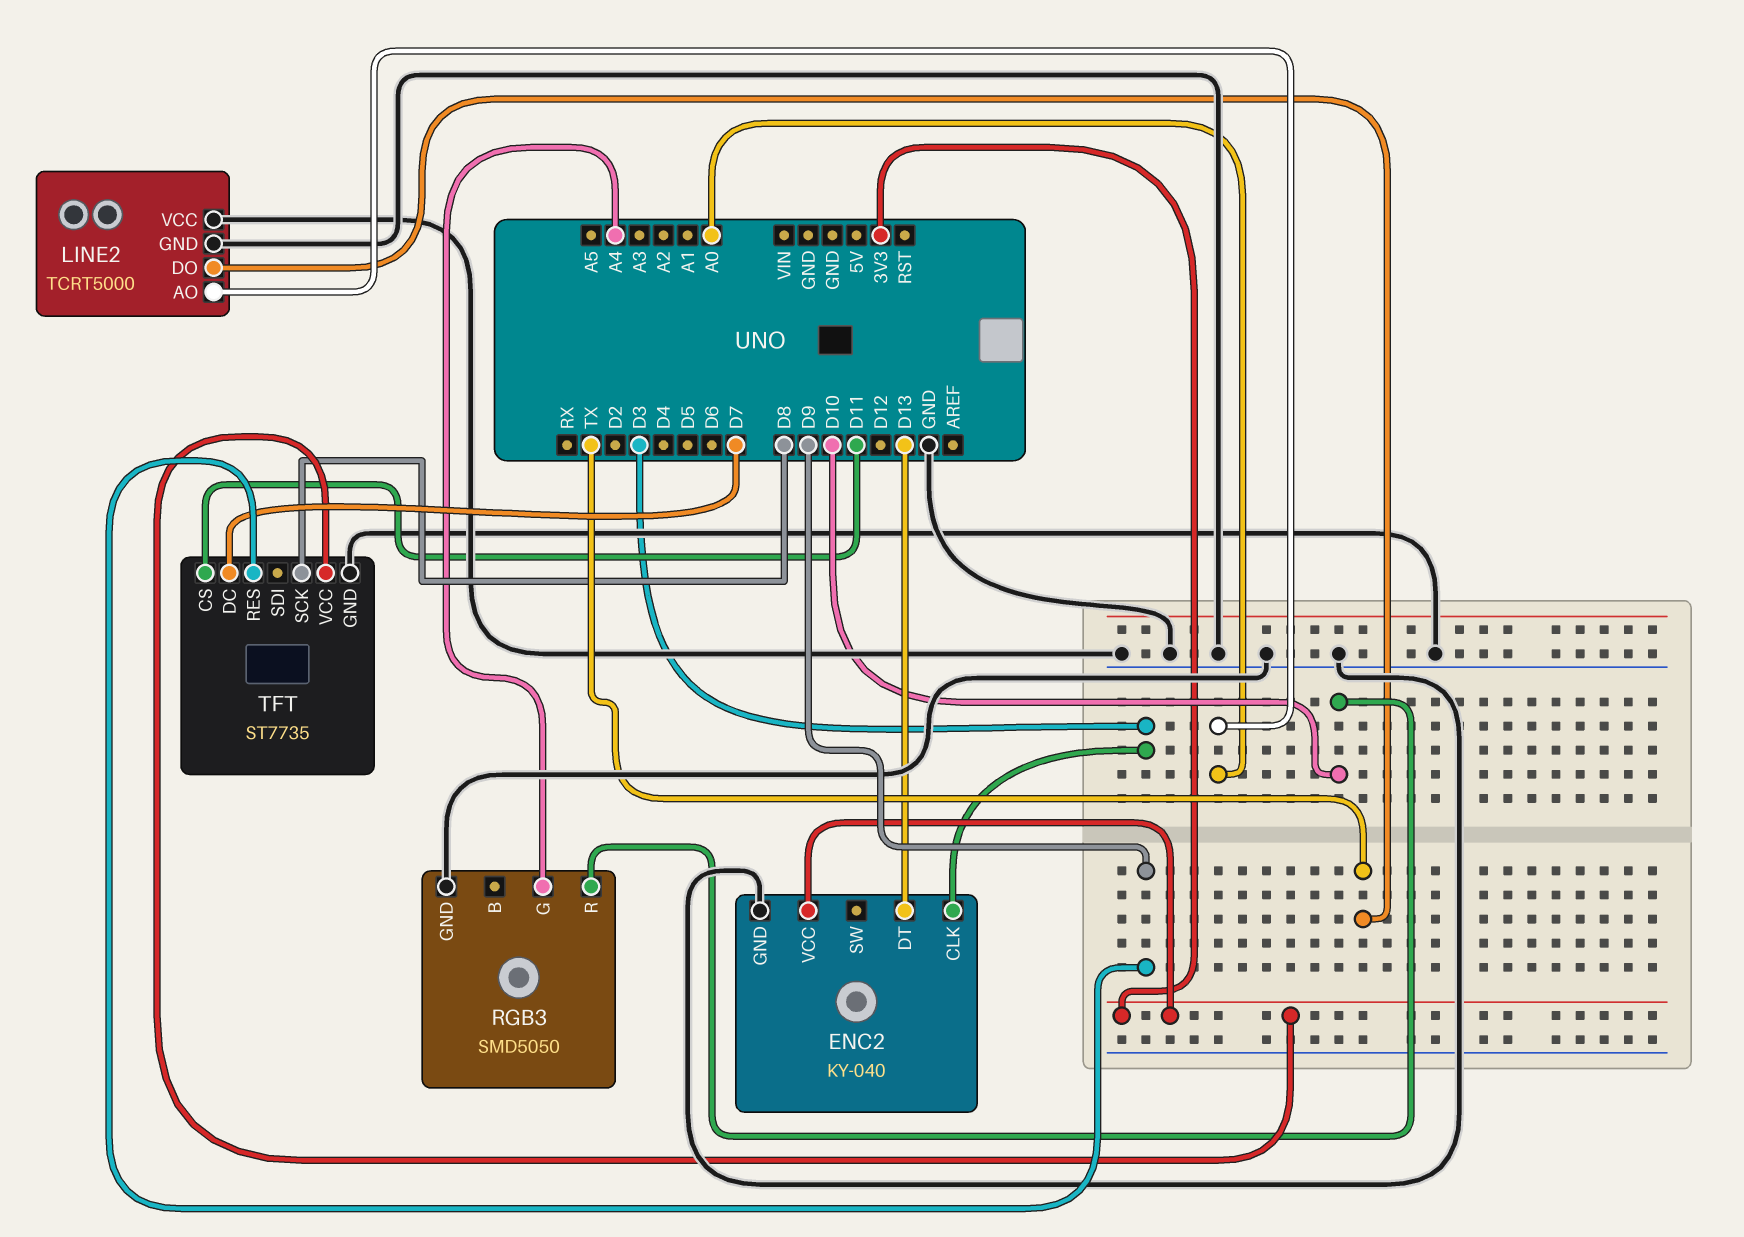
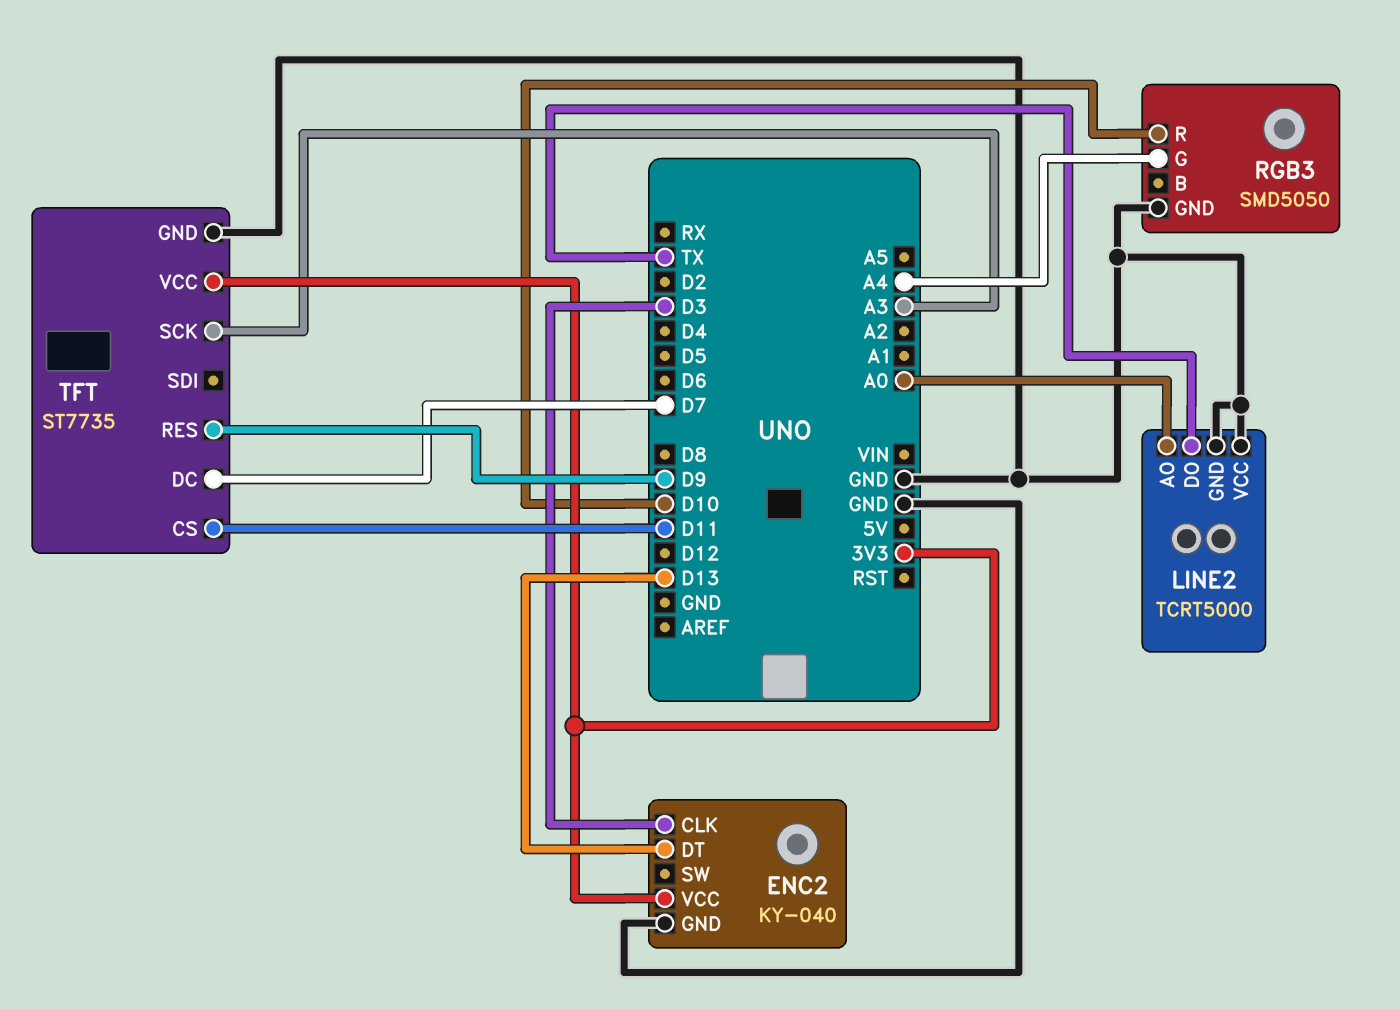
TFT pin SCK: D8 -> A3

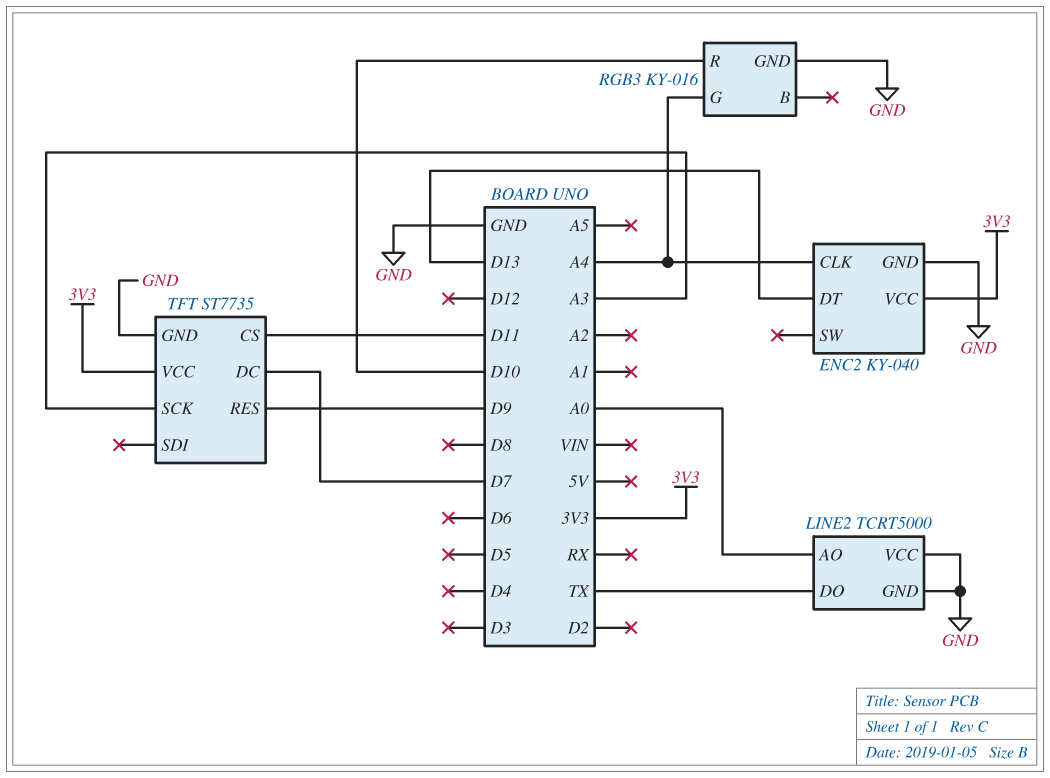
ENC2 pin CLK: D3 -> A4
RGB3: SMD5050 -> KY-016

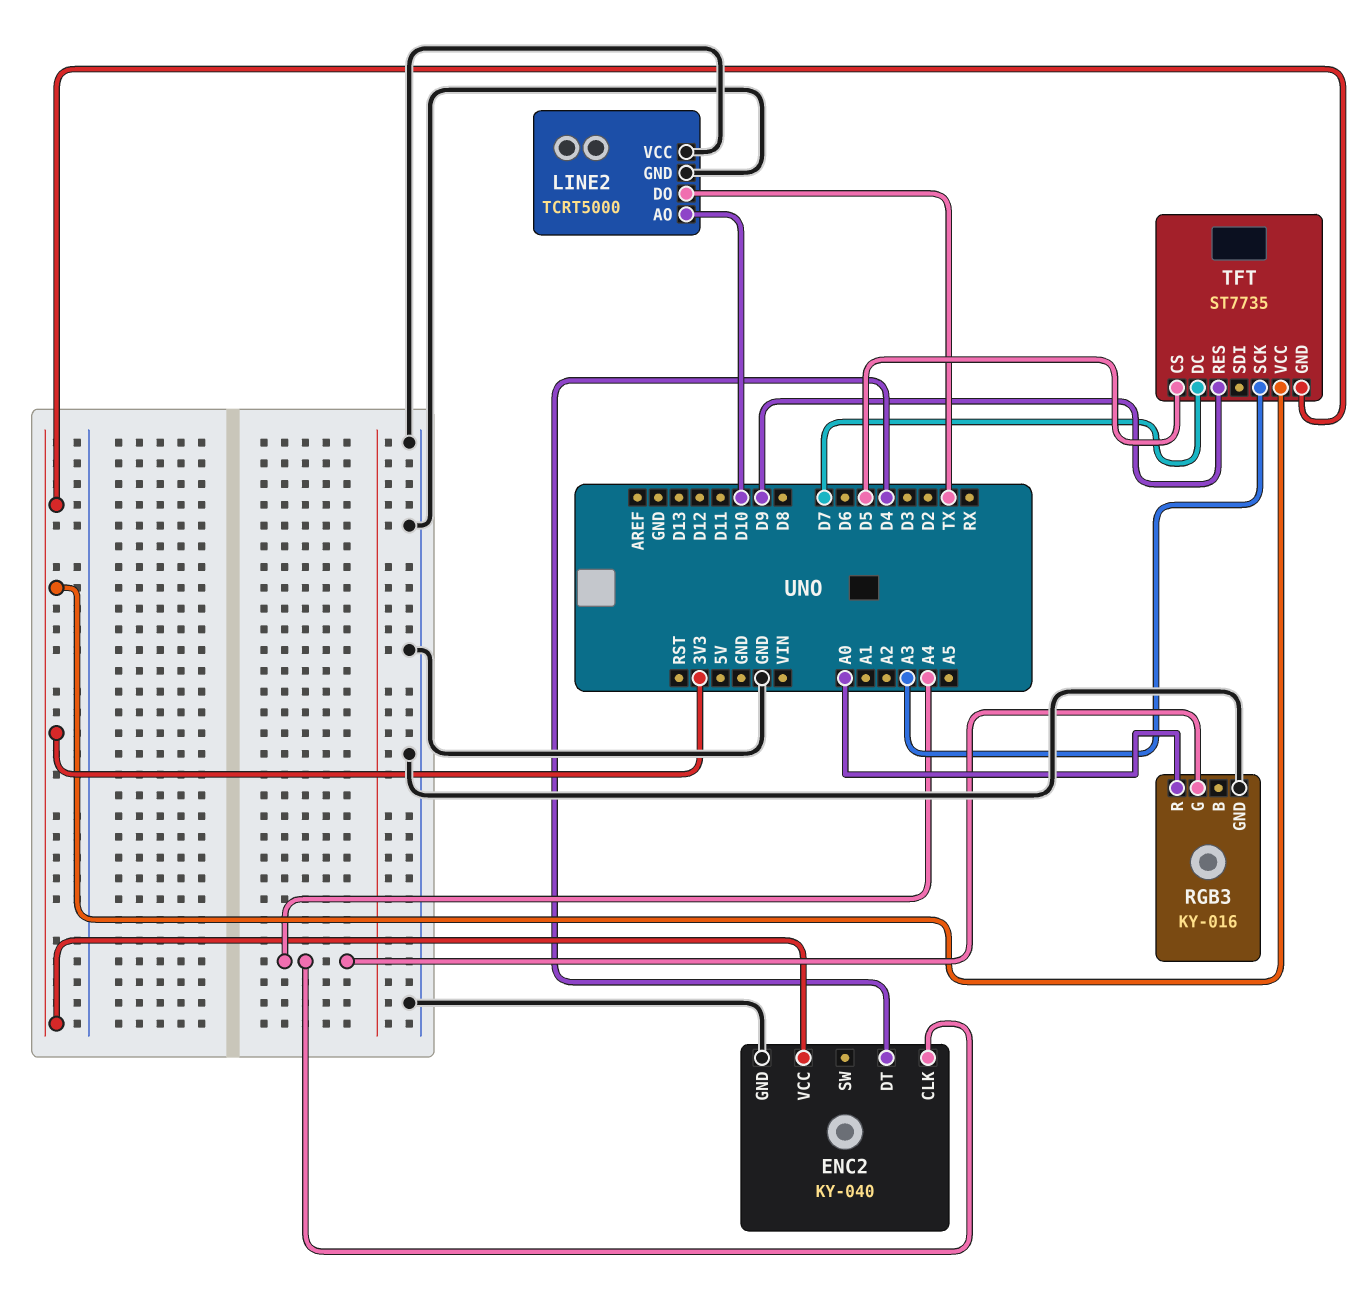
ENC2 pin DT: D13 -> D4
LINE2 pin AO: A0 -> D10
RGB3 pin R: D10 -> A0
TFT pin CS: D11 -> D5
TFT pin GND: GND -> 3V3

